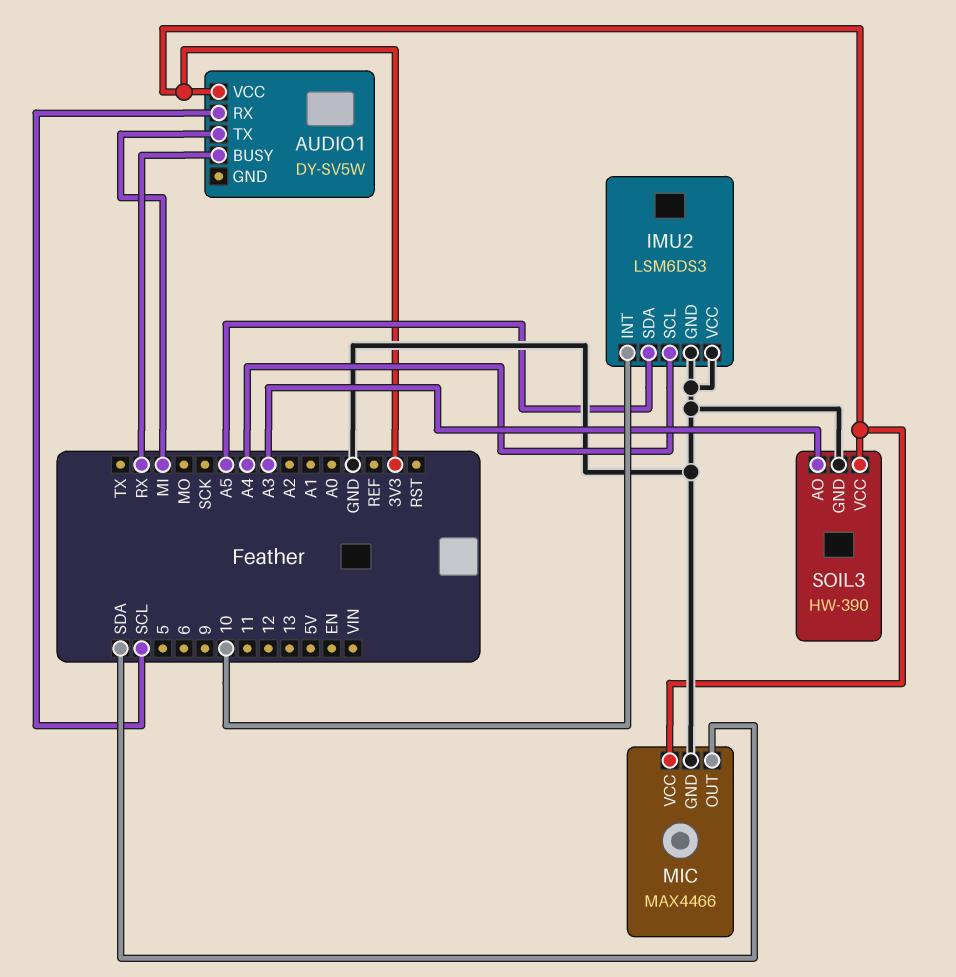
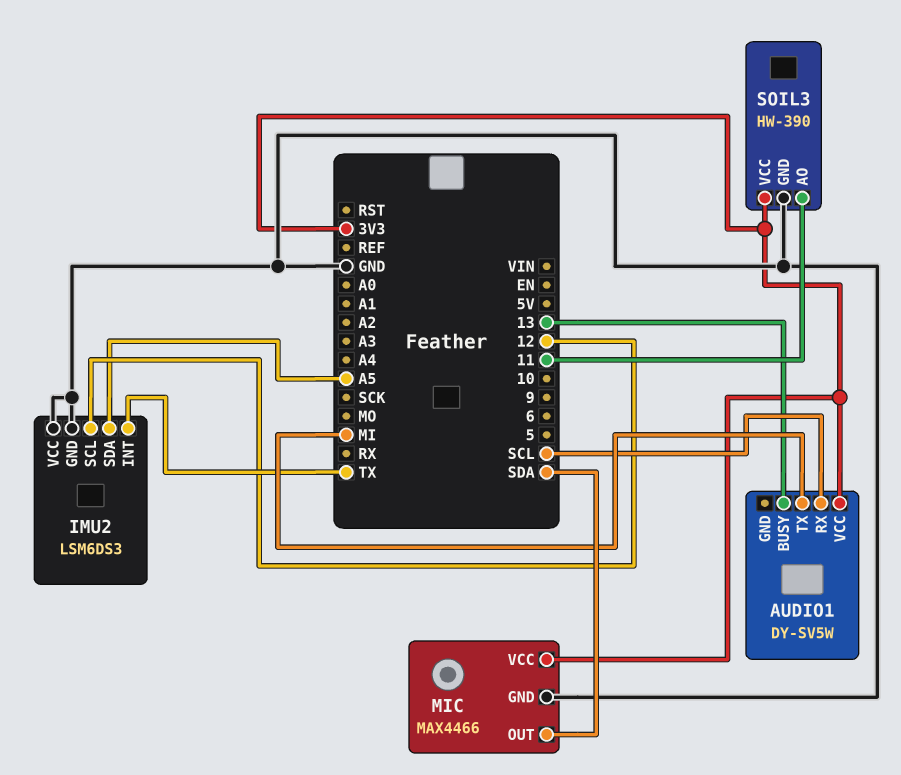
AUDIO1 pin BUSY: RX -> 13
IMU2 pin INT: 10 -> TX
IMU2 pin SCL: A4 -> 12
SOIL3 pin AO: A3 -> 11

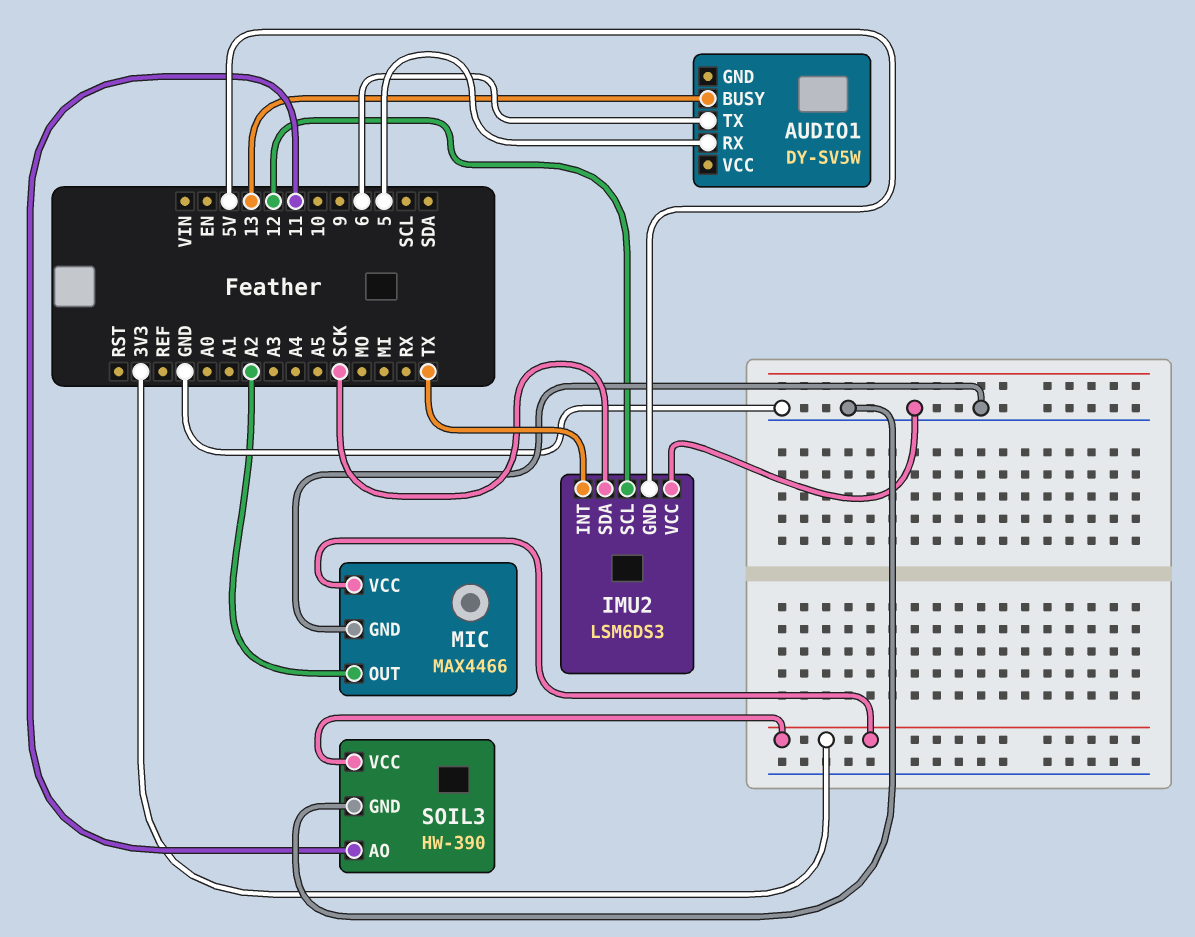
AUDIO1 pin RX: SCL -> 5
AUDIO1 pin TX: MI -> 6
AUDIO1 pin VCC: 3V3 -> none
IMU2 pin GND: GND -> 5V
IMU2 pin SDA: A5 -> SCK
MIC pin OUT: SDA -> A2

